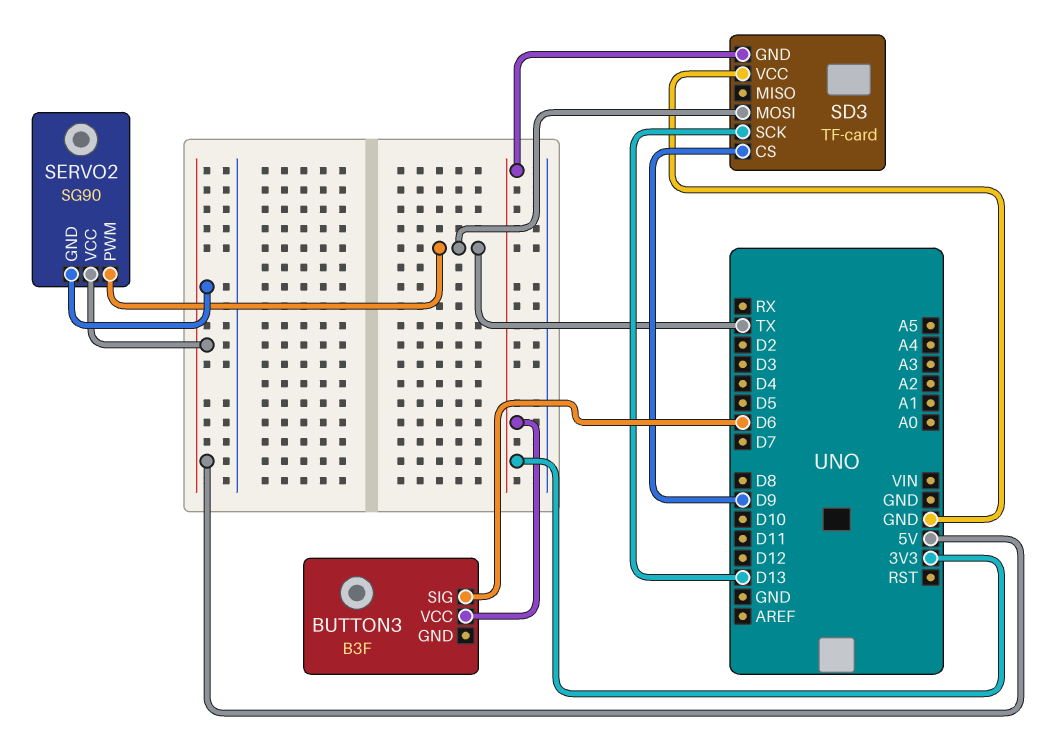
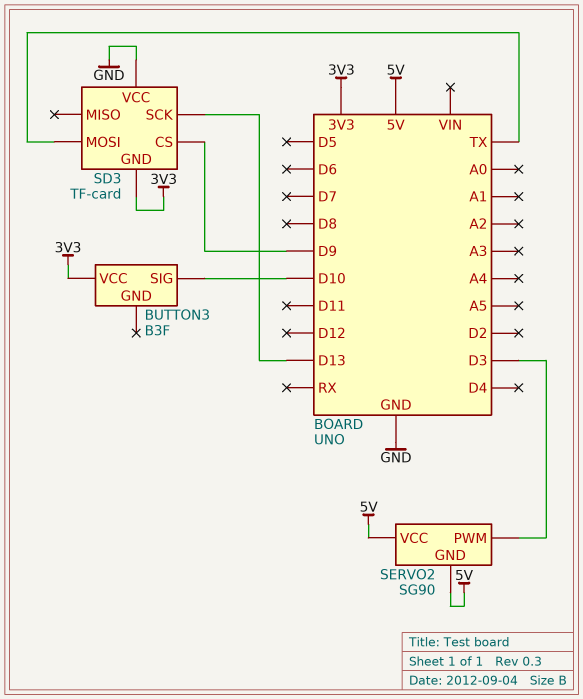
BUTTON3 pin SIG: D6 -> D10
SERVO2 pin PWM: TX -> D3

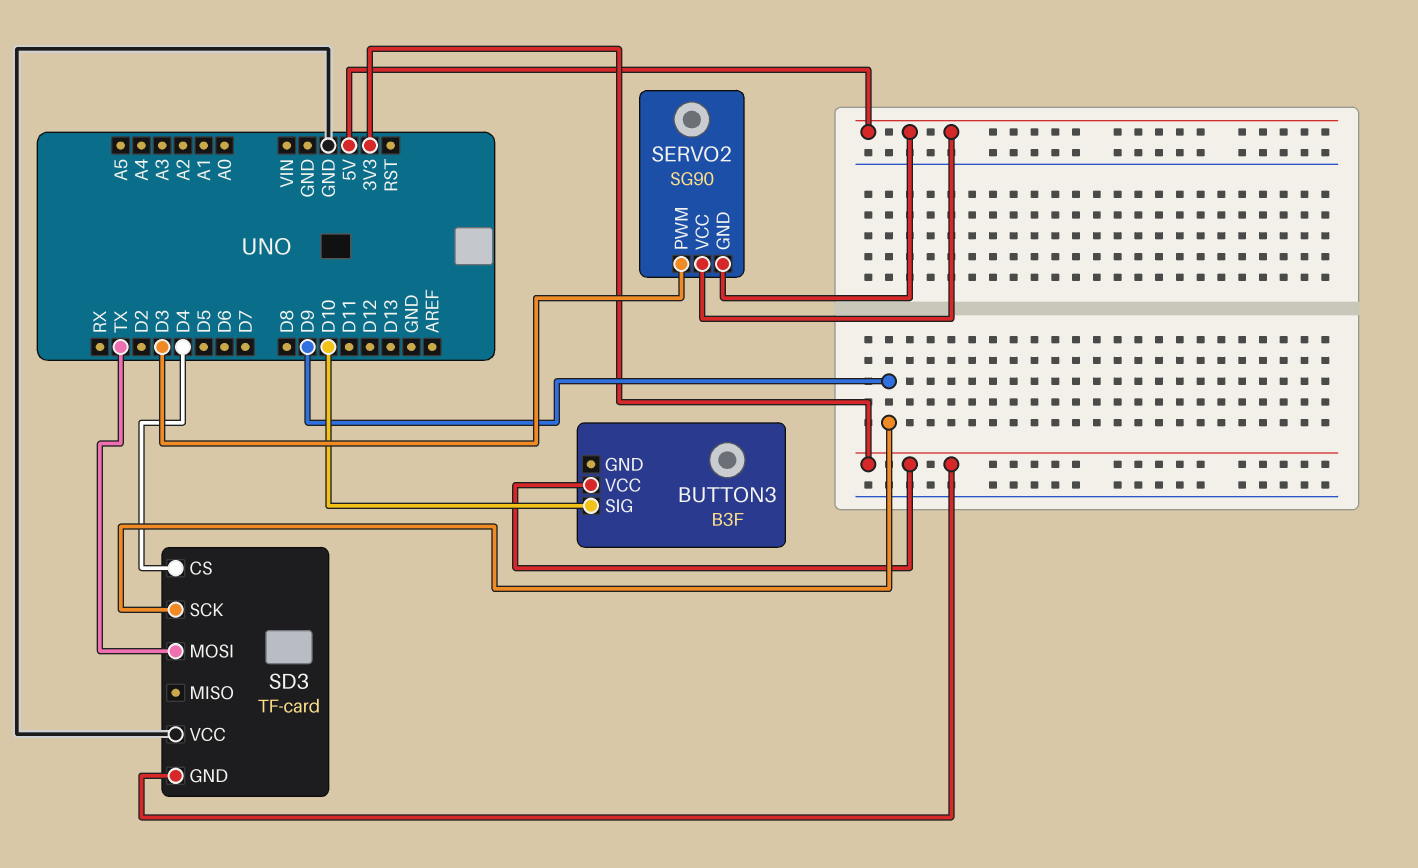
SD3 pin CS: D9 -> D4
SD3 pin SCK: D13 -> D9

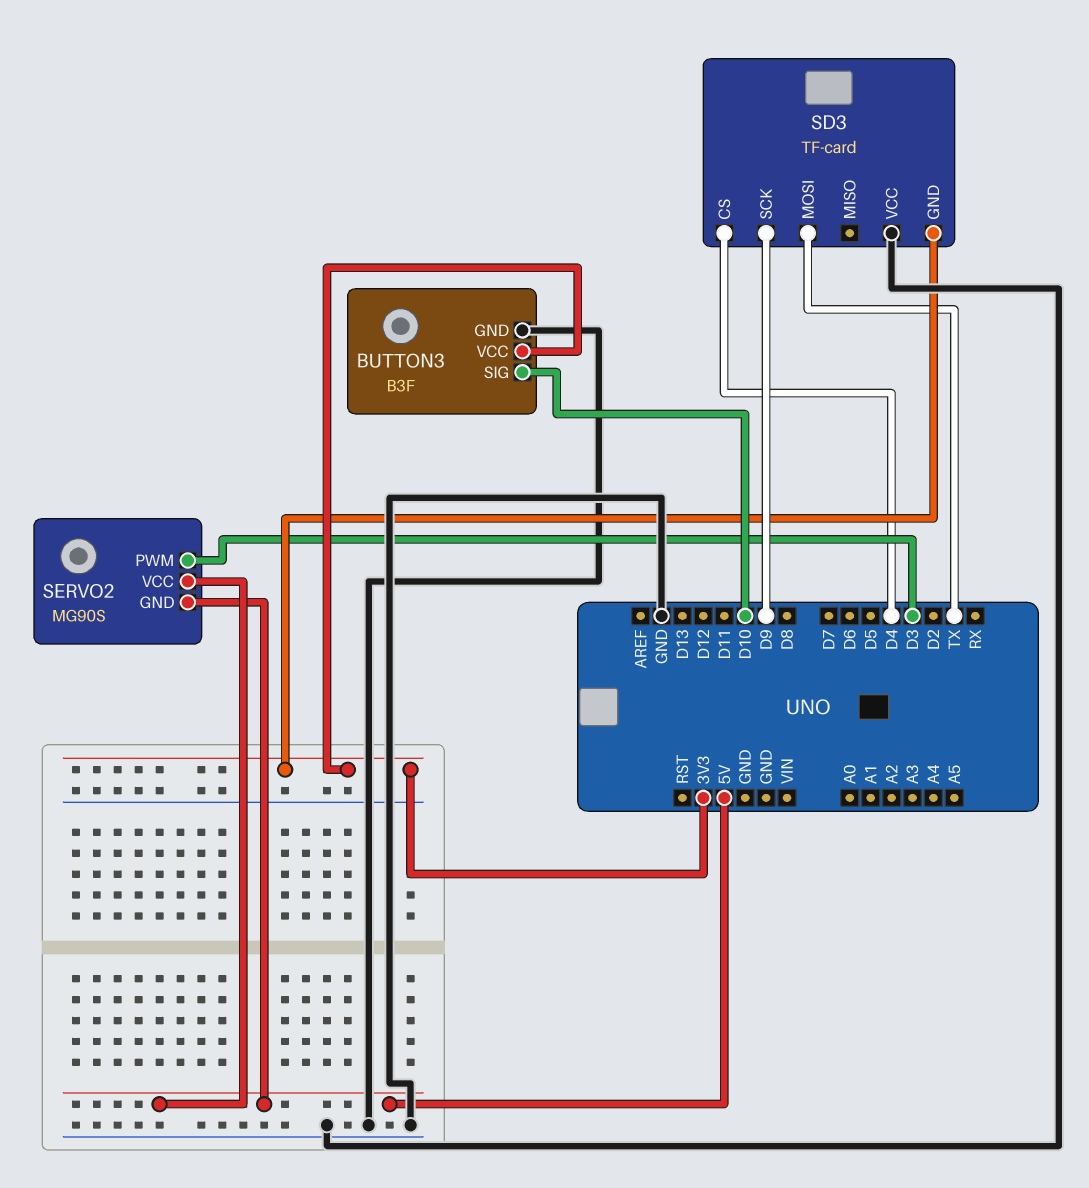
BUTTON3 pin GND: none -> GND
SERVO2: SG90 -> MG90S

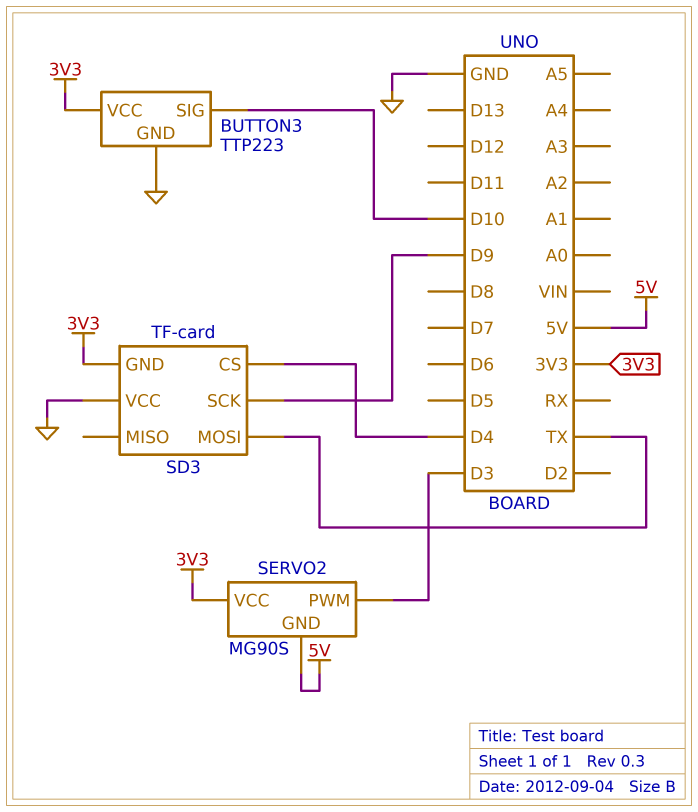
BUTTON3: B3F -> TTP223
SERVO2 pin VCC: 5V -> 3V3

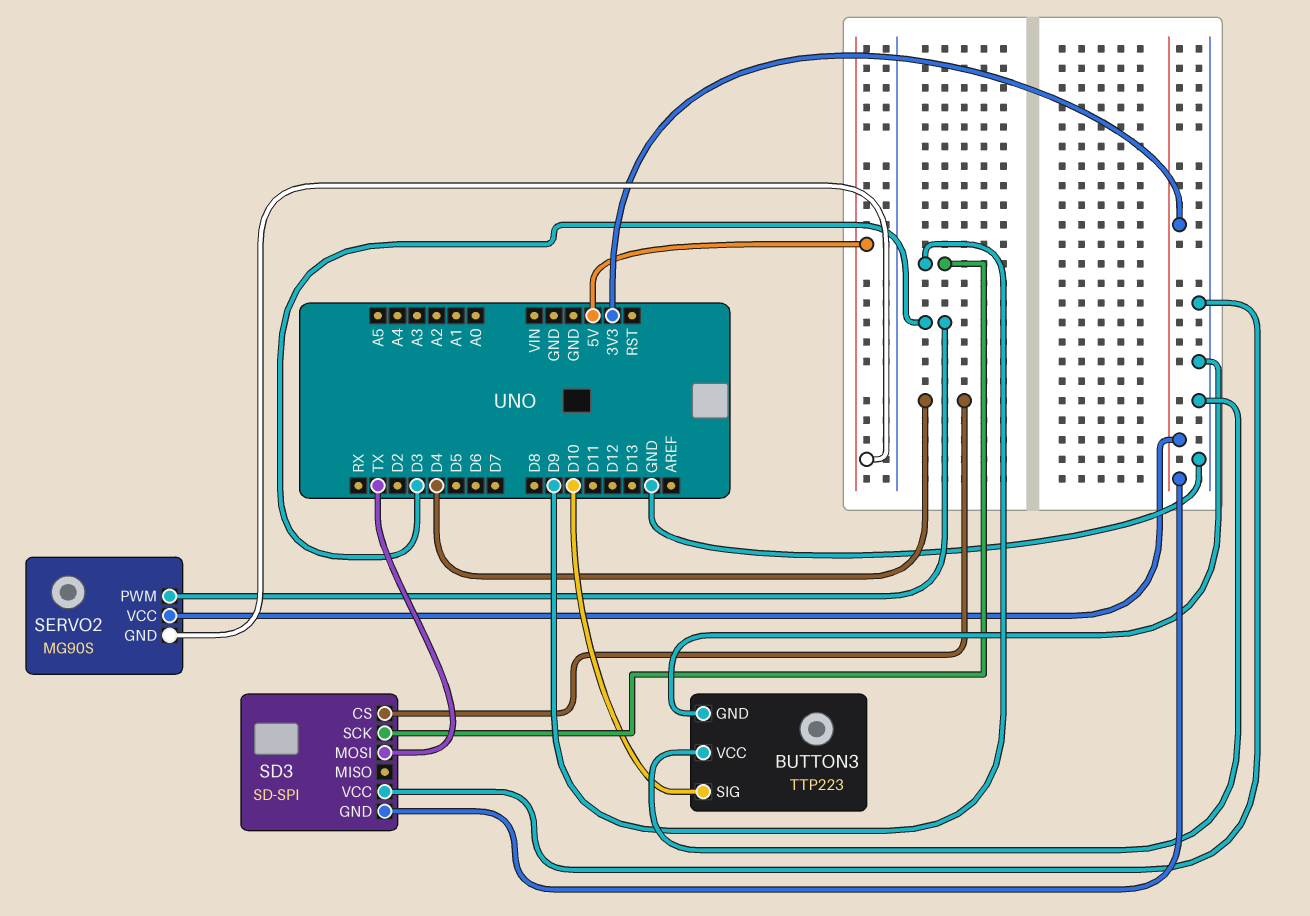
BUTTON3 pin VCC: 3V3 -> GND
SD3: TF-card -> SD-SPI

